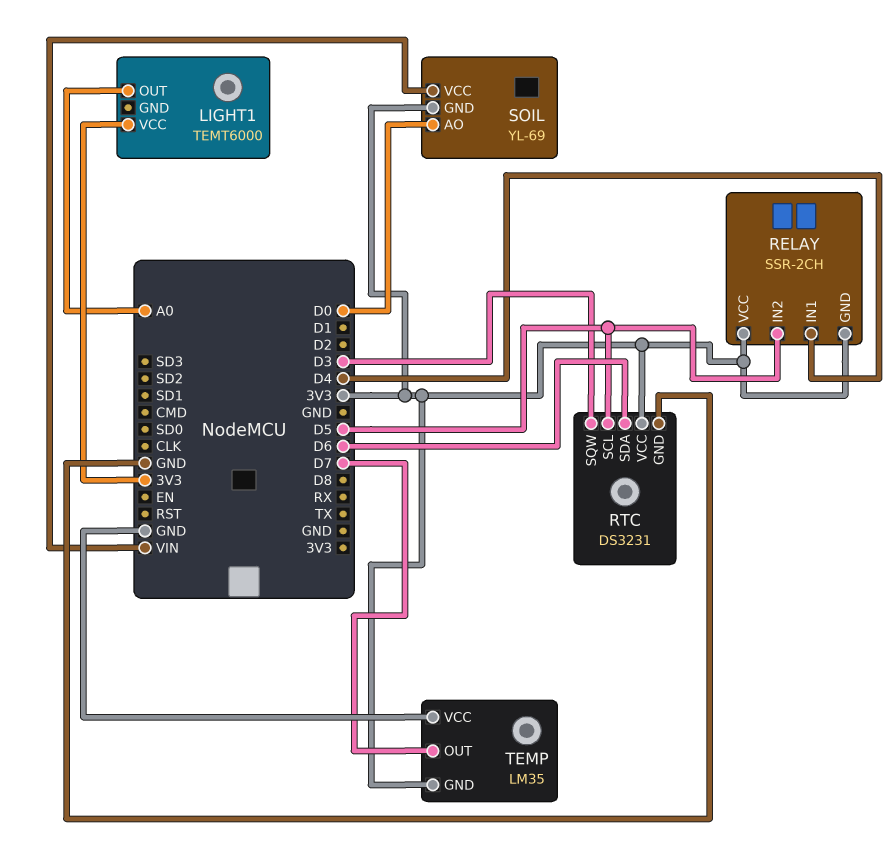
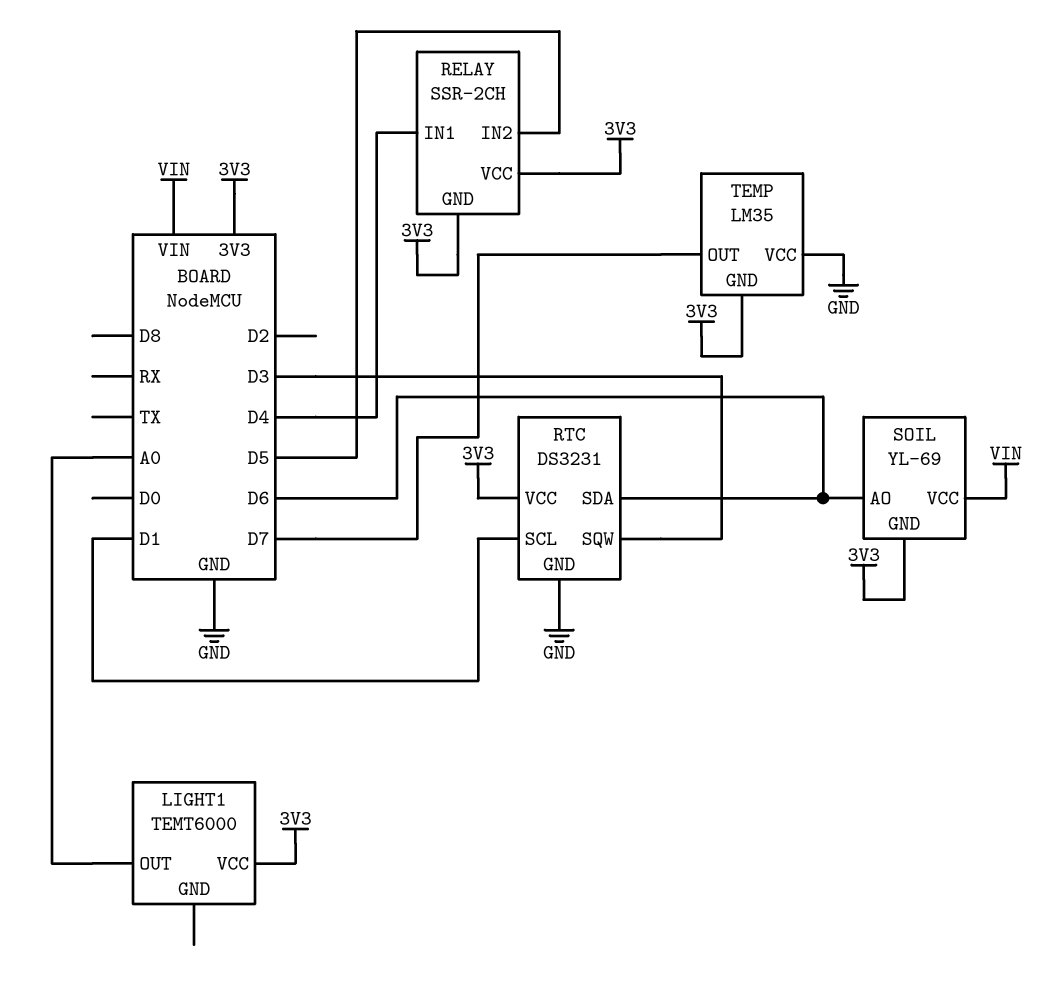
RTC pin SCL: D5 -> D1
SOIL pin AO: D0 -> D6

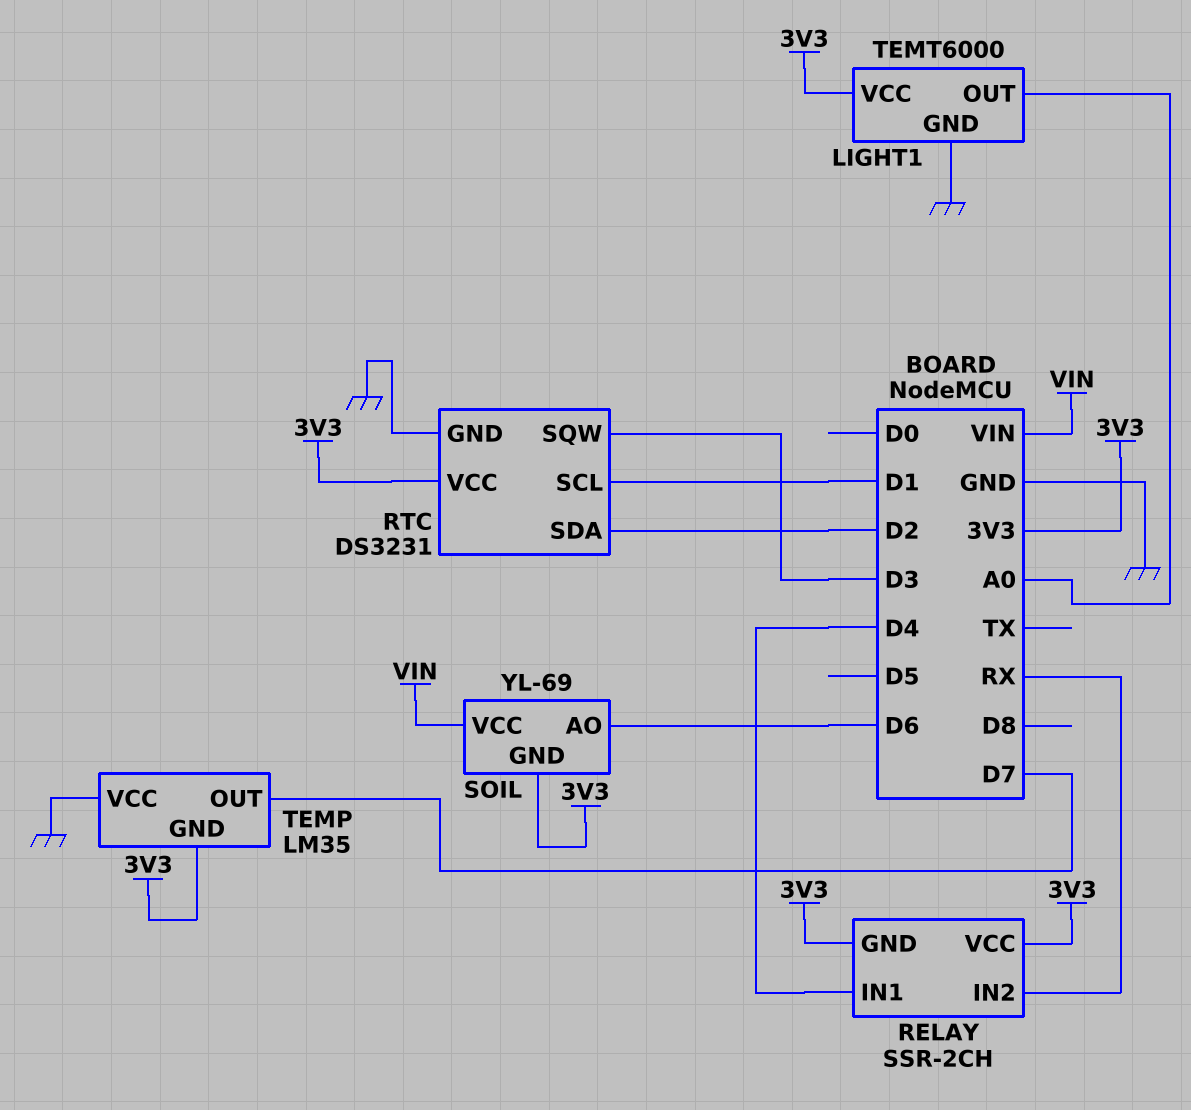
LIGHT1 pin GND: none -> GND
RELAY pin IN2: D5 -> RX
RTC pin SDA: D6 -> D2

